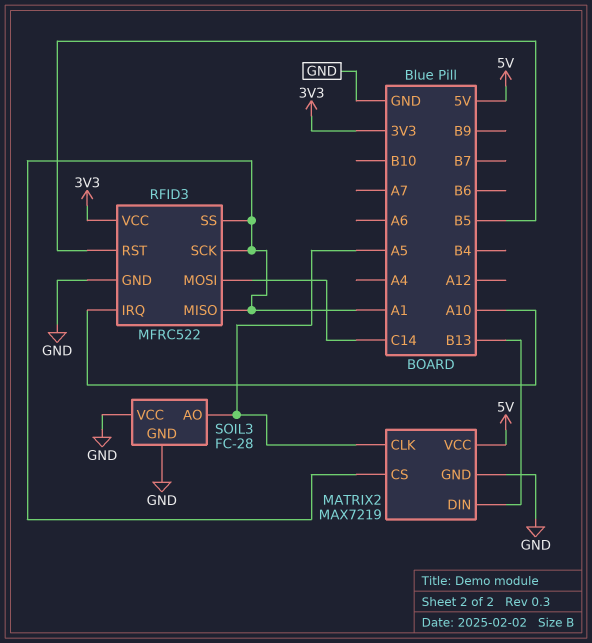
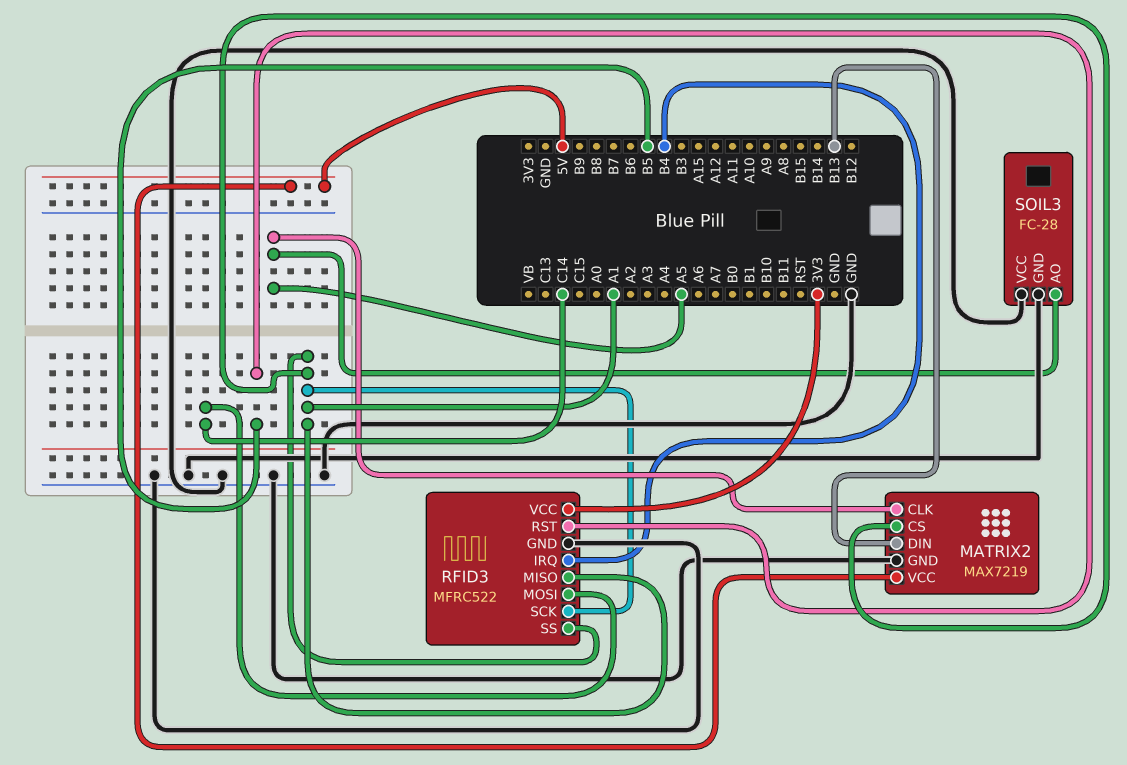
RFID3 pin IRQ: A10 -> B4

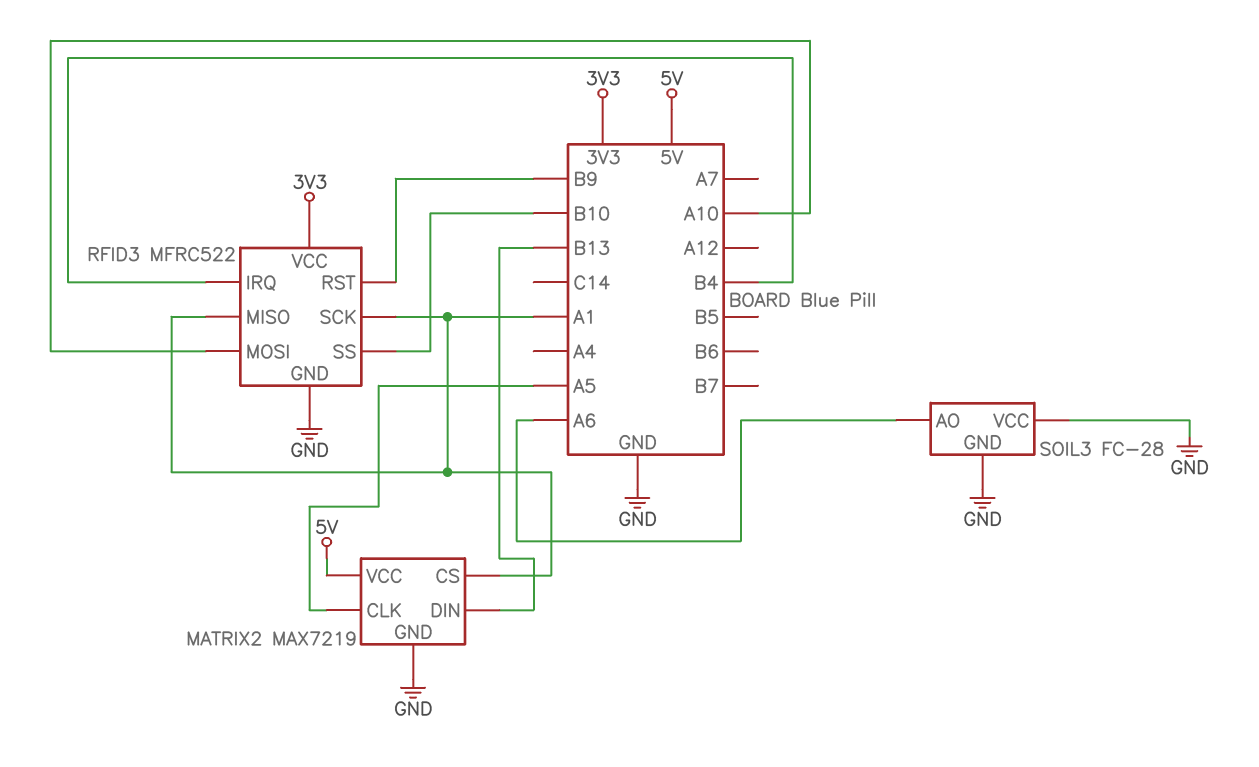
RFID3 pin MOSI: C14 -> A10
RFID3 pin RST: B5 -> B9
RFID3 pin SS: A1 -> B10
SOIL3 pin AO: A5 -> A6

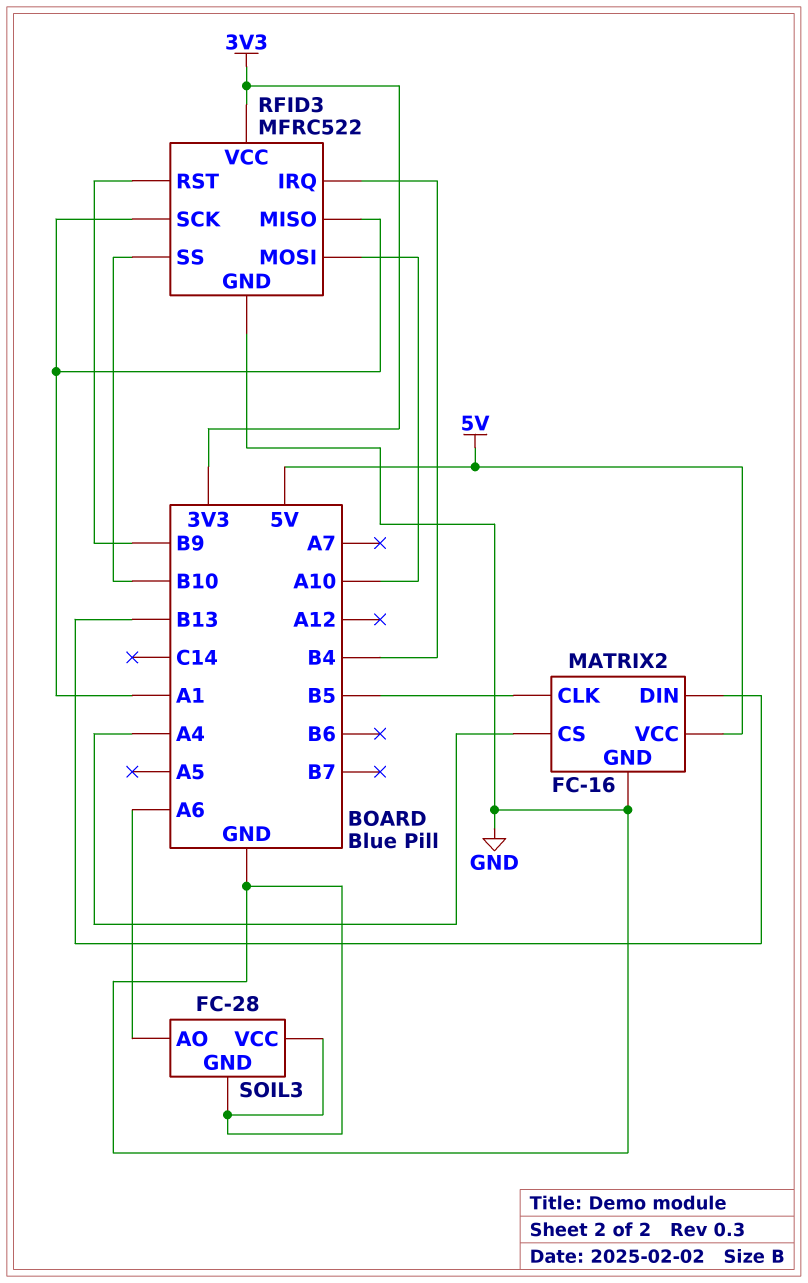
MATRIX2: MAX7219 -> FC-16
MATRIX2 pin CLK: A5 -> B5
MATRIX2 pin CS: A1 -> A4

